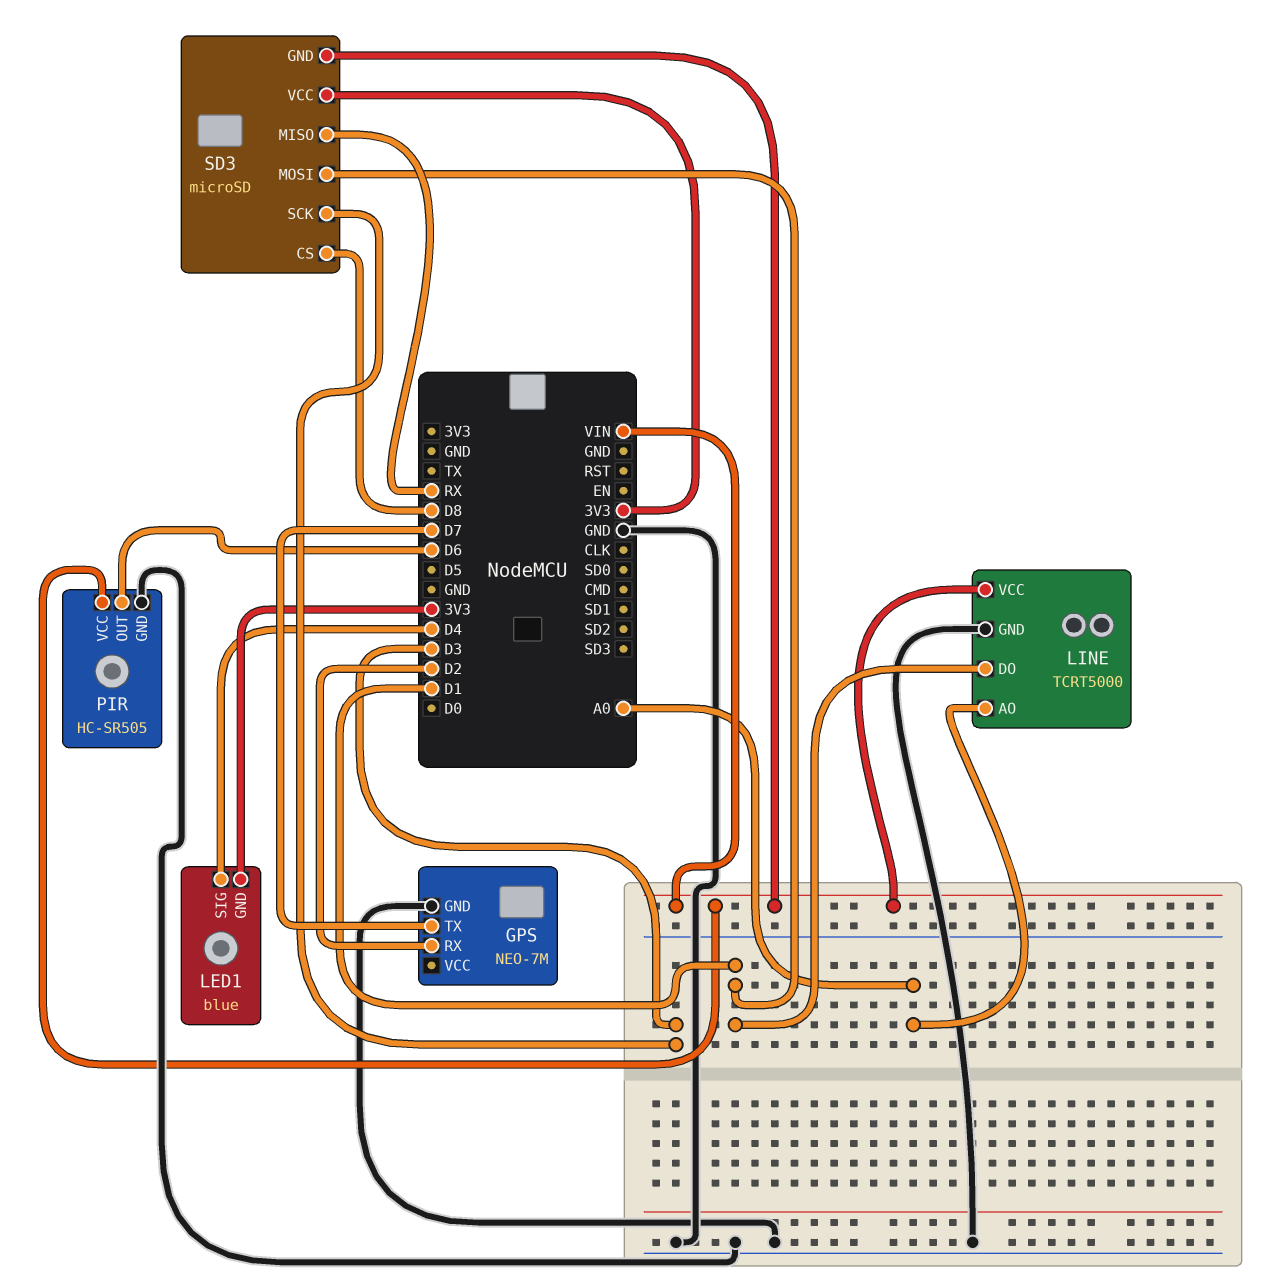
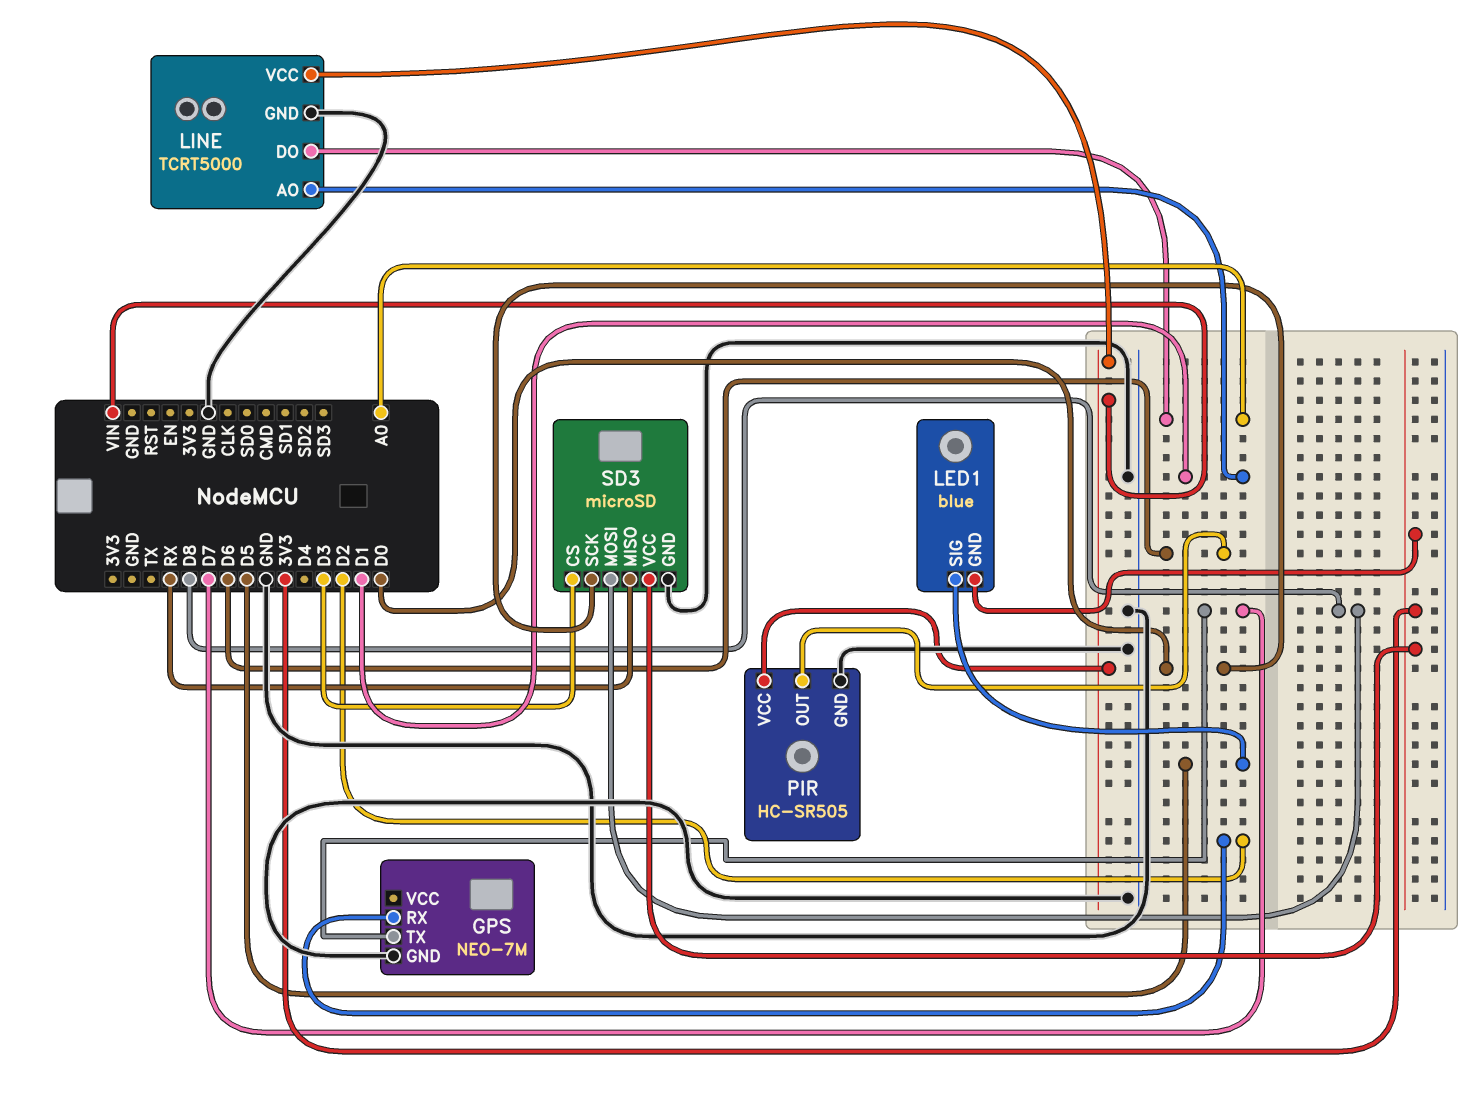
LED1 pin SIG: D4 -> D5
LINE pin AO: A0 -> D1
LINE pin DO: D1 -> A0
SD3 pin CS: D8 -> D3
SD3 pin GND: VIN -> GND
SD3 pin MOSI: D1 -> D8
SD3 pin SCK: D3 -> D0

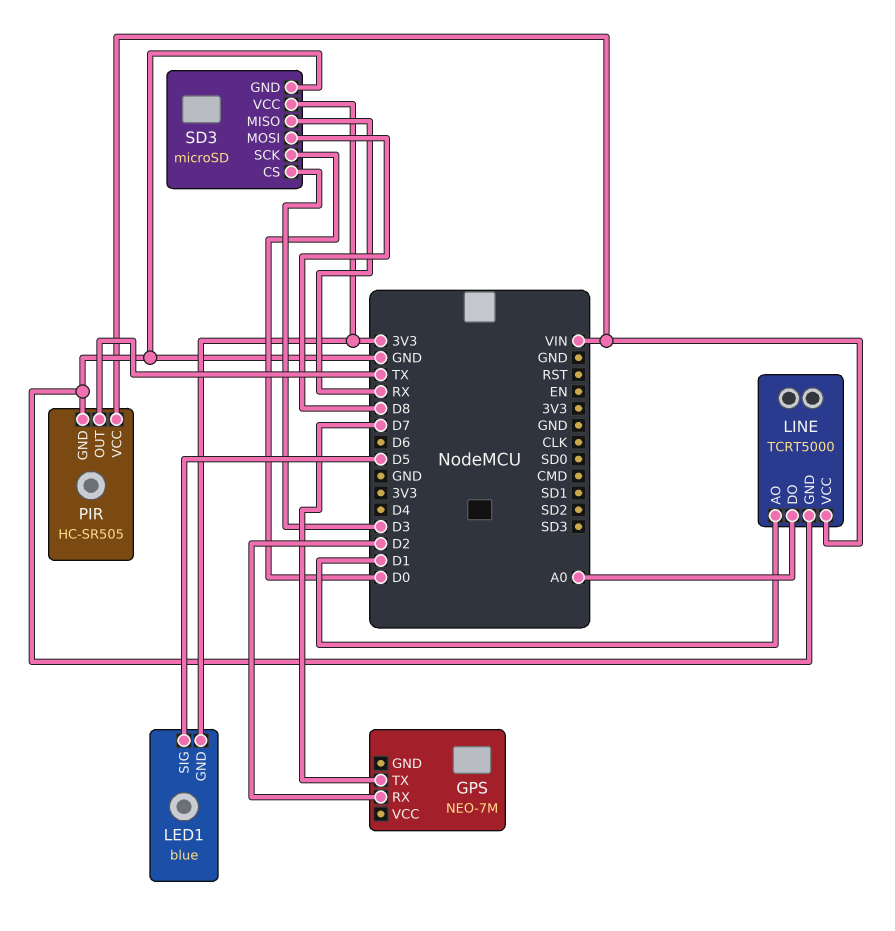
GPS pin GND: GND -> none
PIR pin OUT: D6 -> TX

